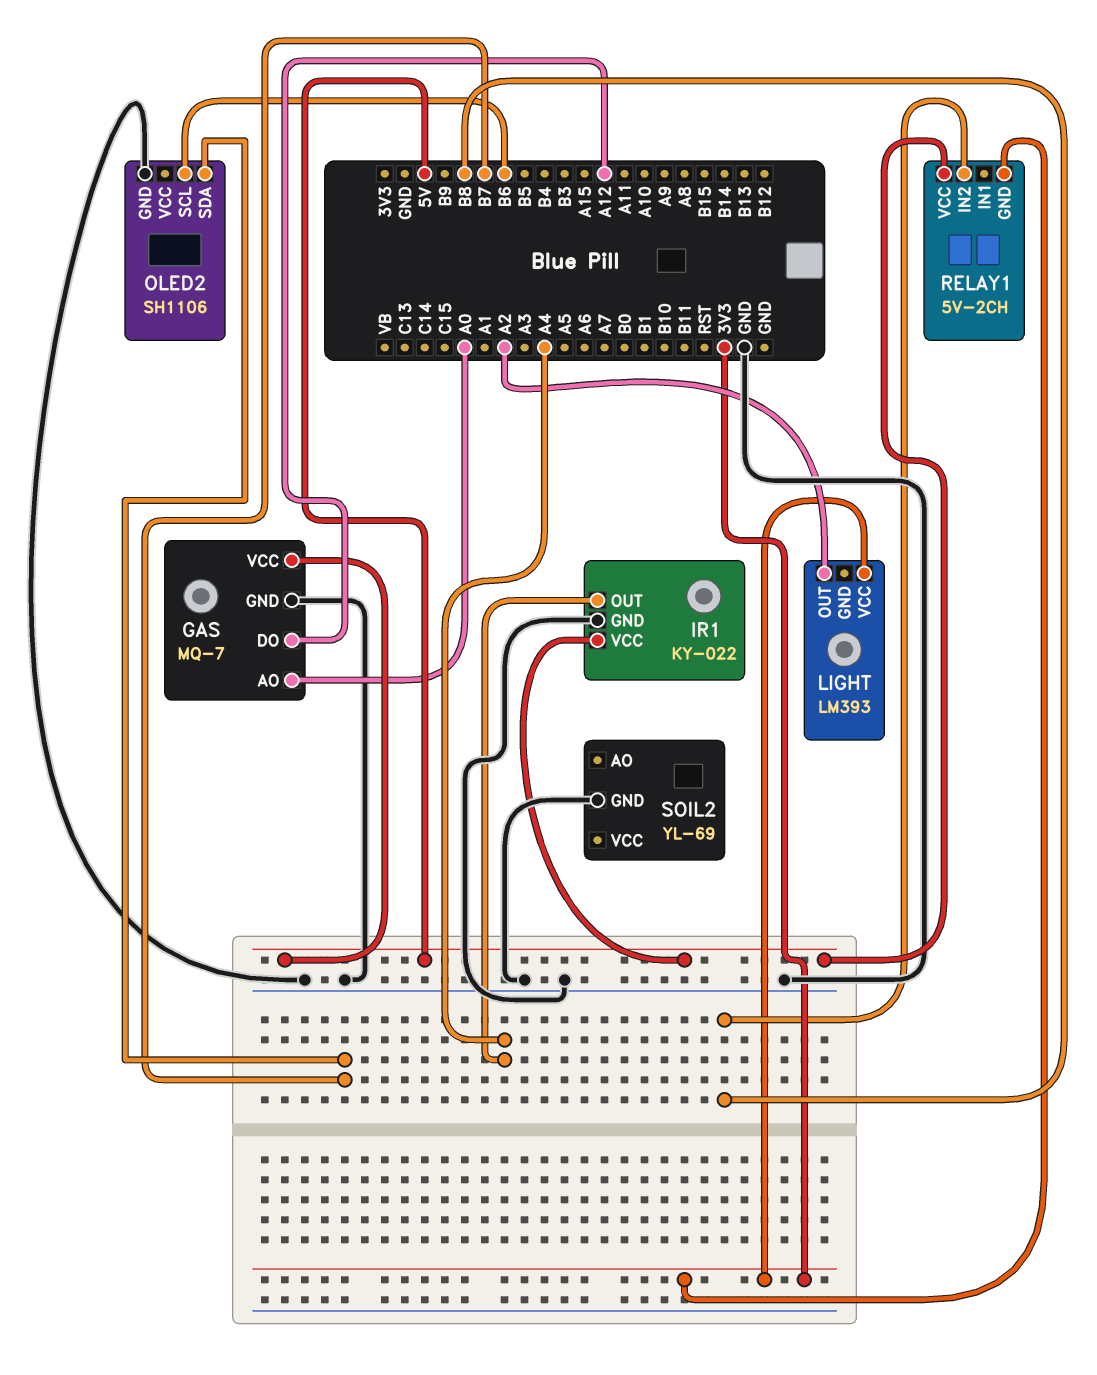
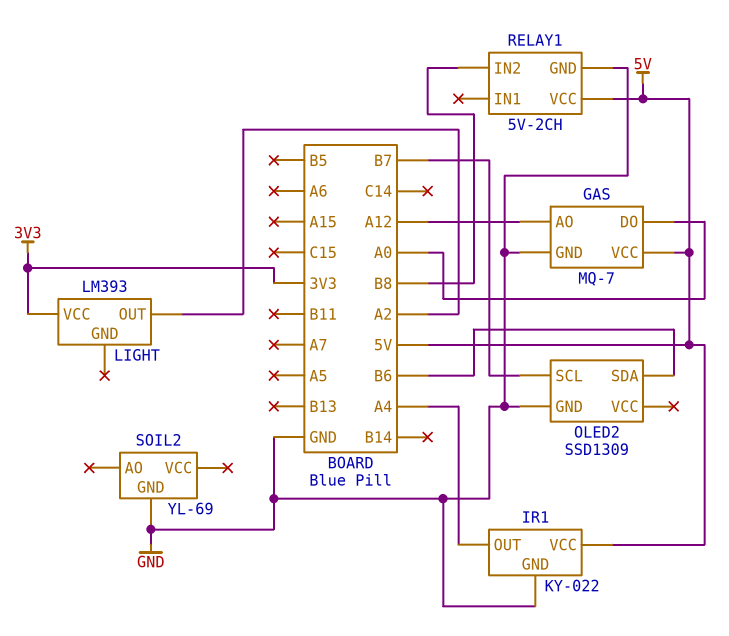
GAS pin AO: A0 -> A12
GAS pin DO: A12 -> A0
OLED2: SH1106 -> SSD1309
OLED2 pin SCL: B6 -> B7
OLED2 pin SDA: B7 -> B6
RELAY1 pin GND: 3V3 -> GND

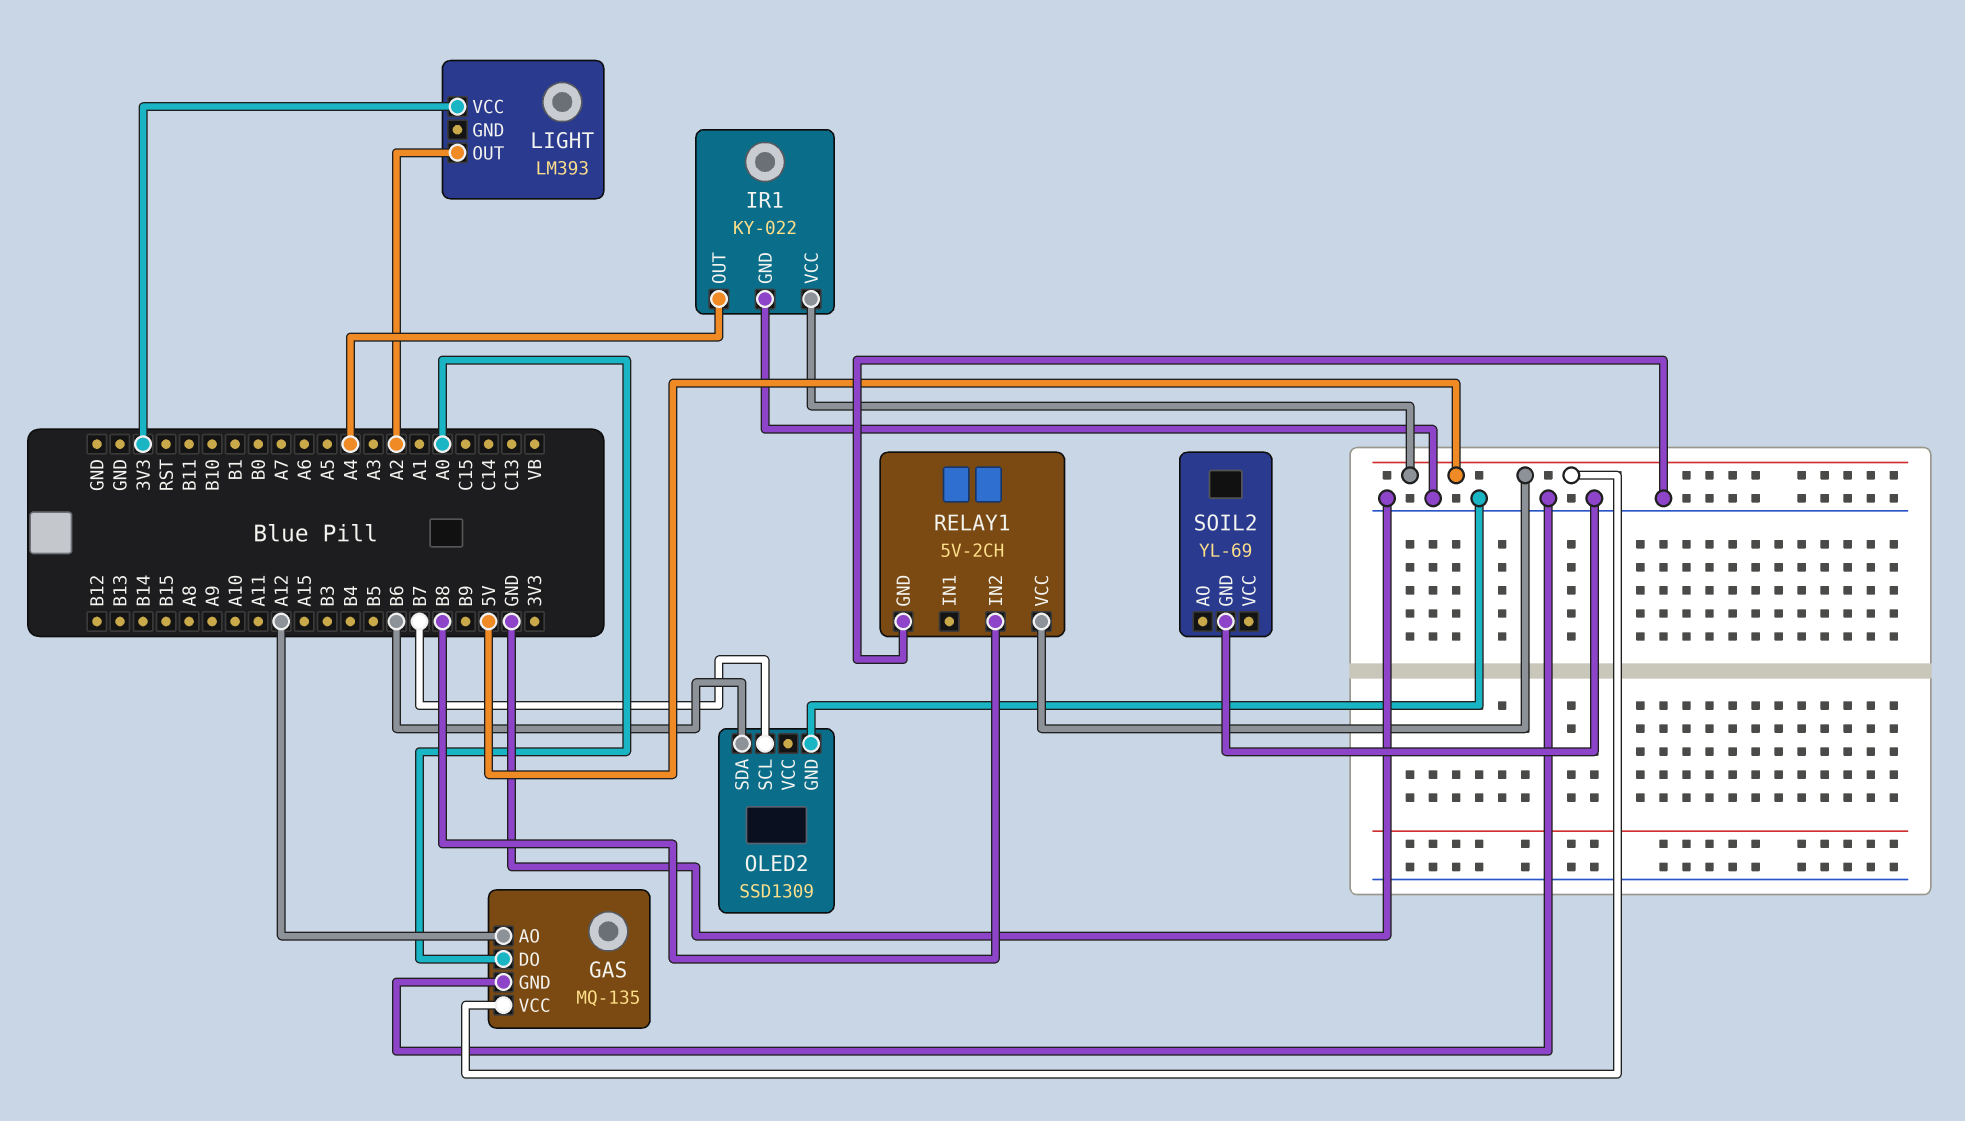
GAS: MQ-7 -> MQ-135

